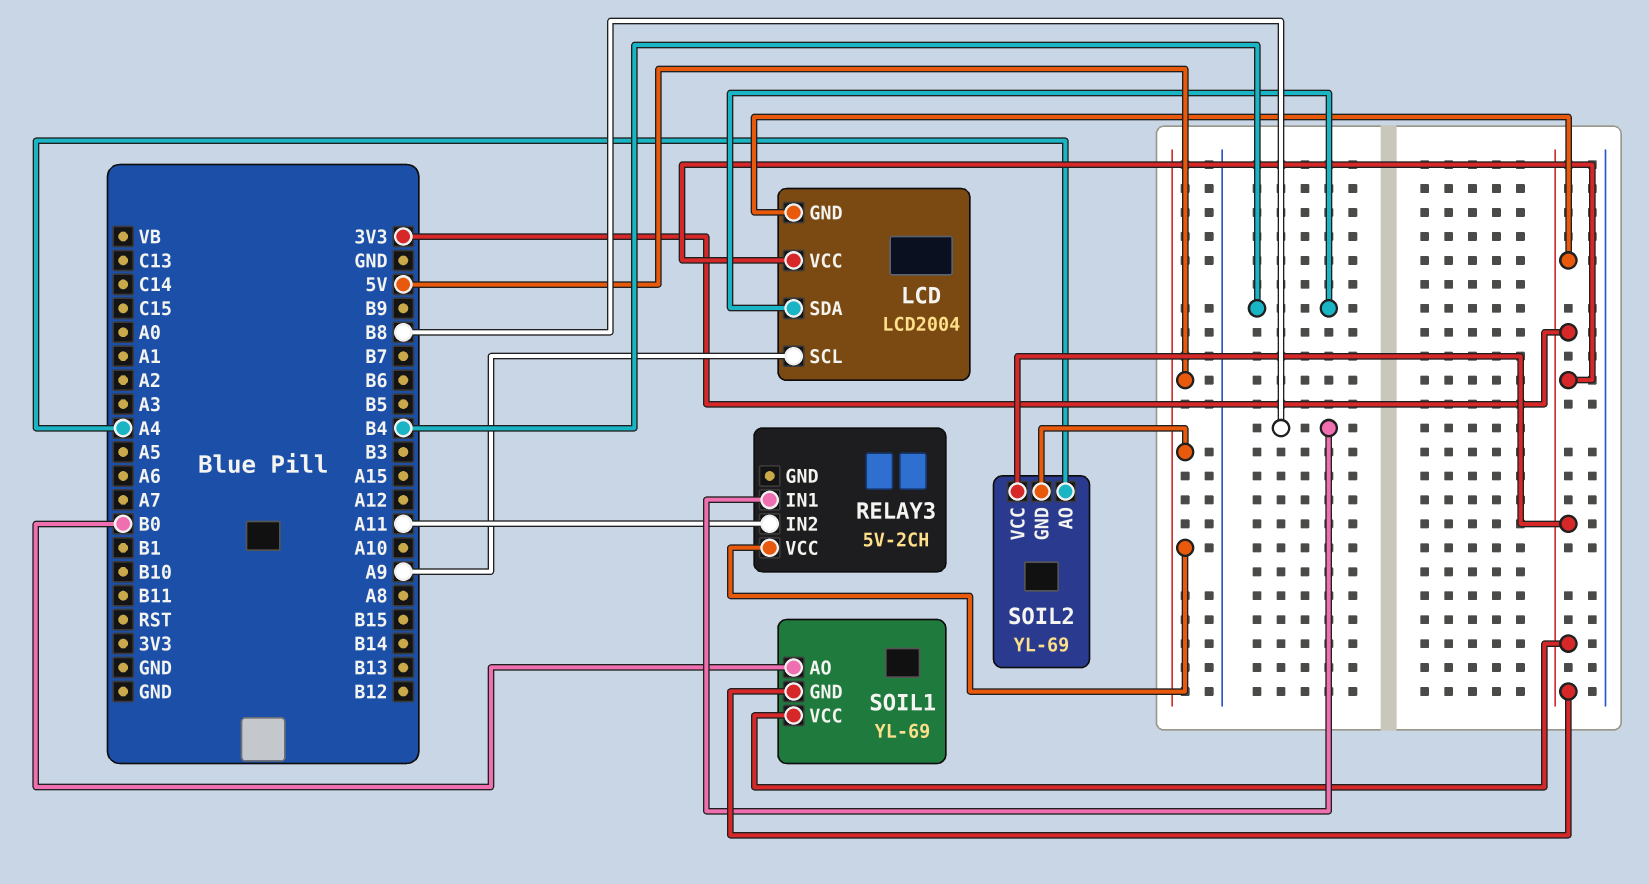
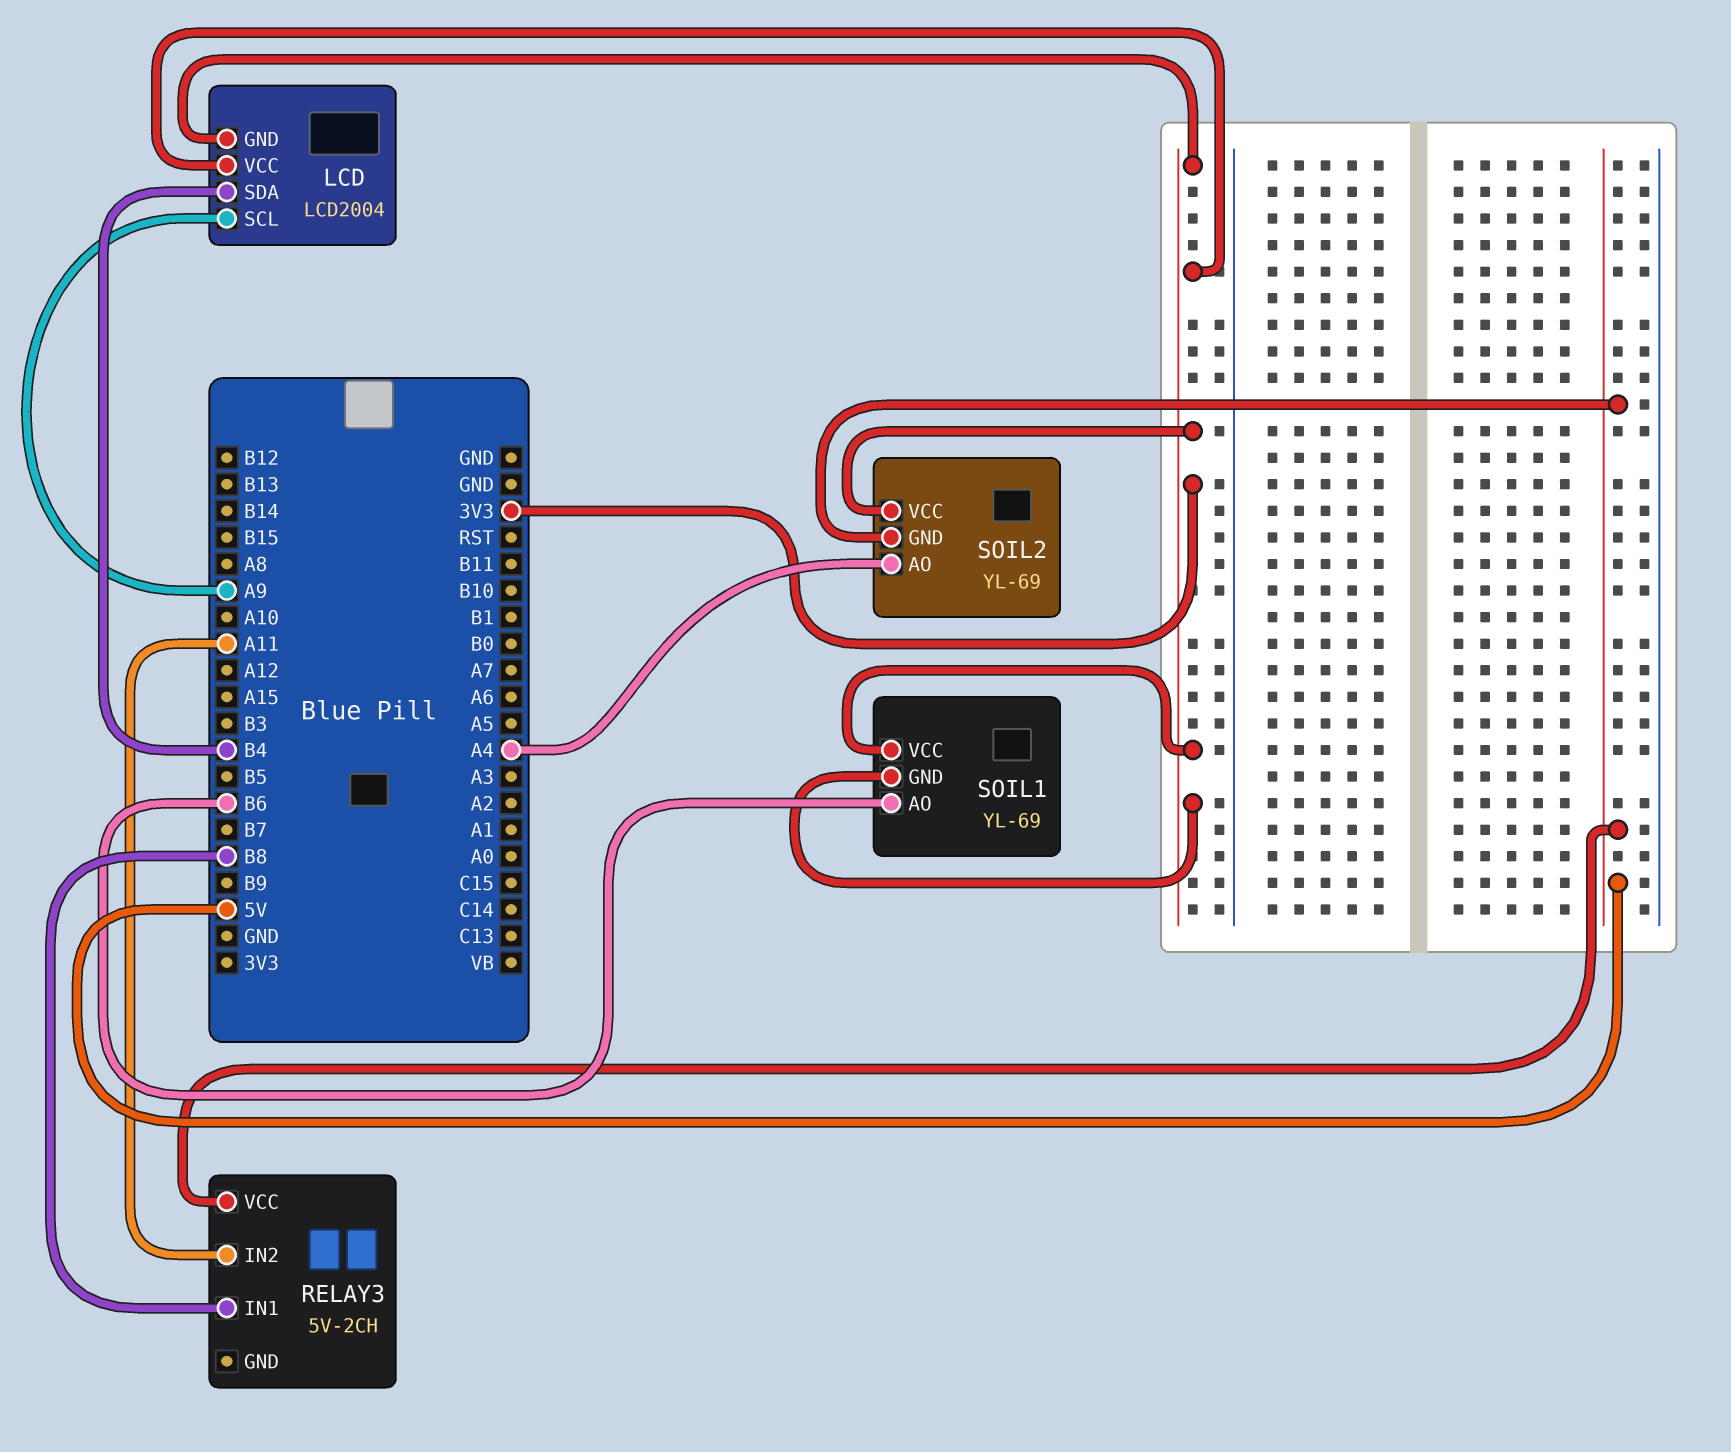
SOIL1 pin AO: B0 -> B6

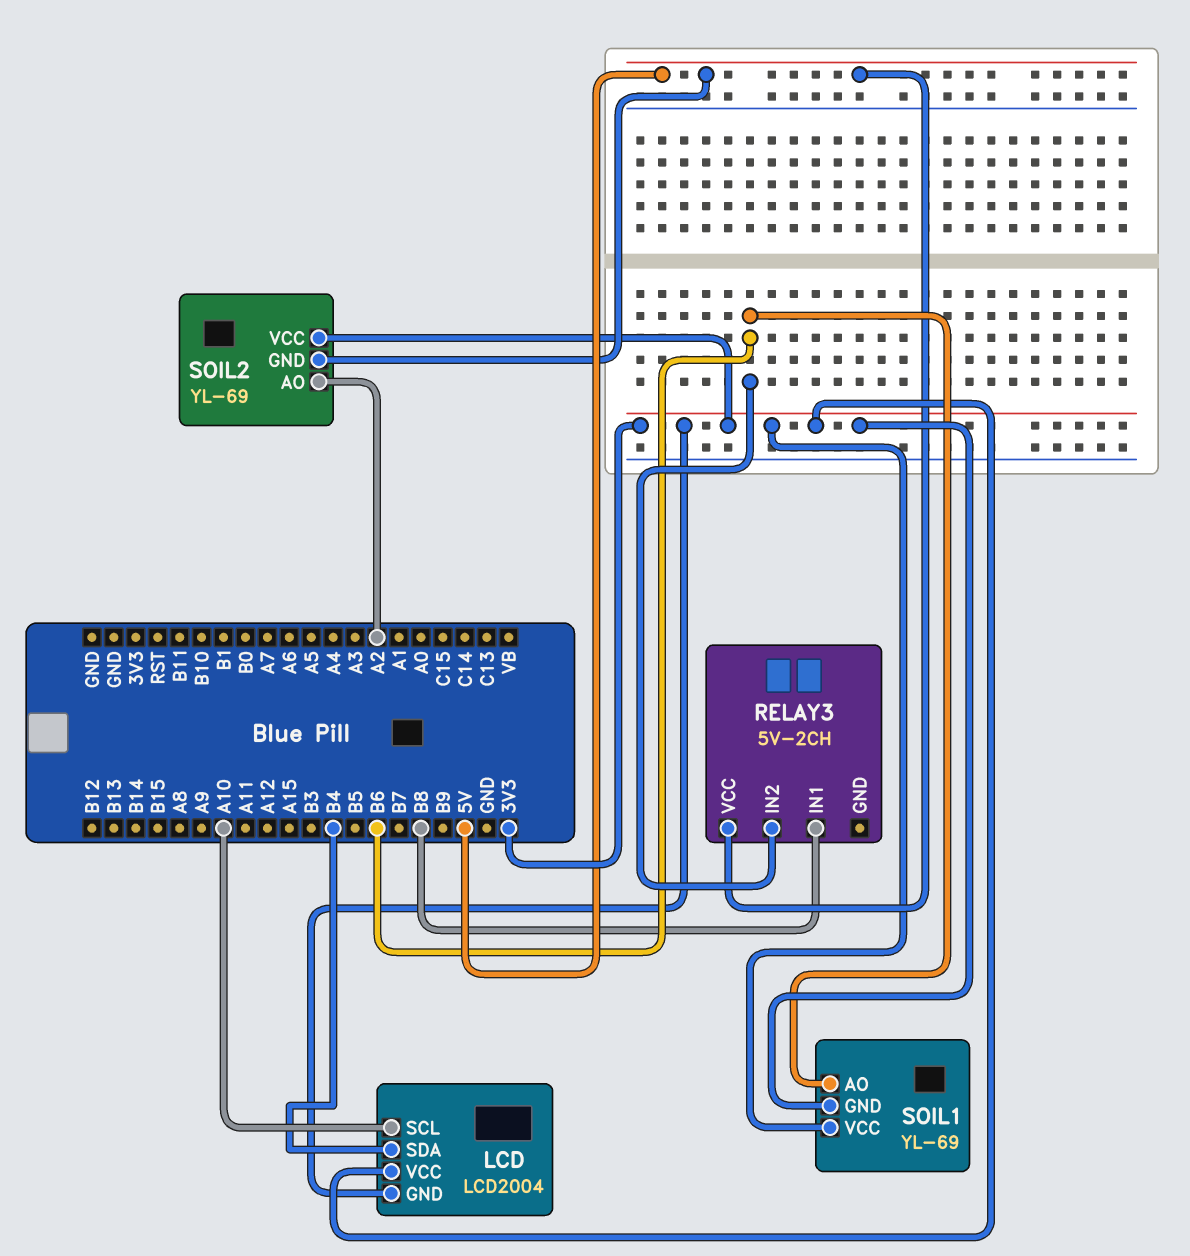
LCD pin SCL: A9 -> A10
RELAY3 pin IN2: A11 -> B6
SOIL2 pin AO: A4 -> A2

